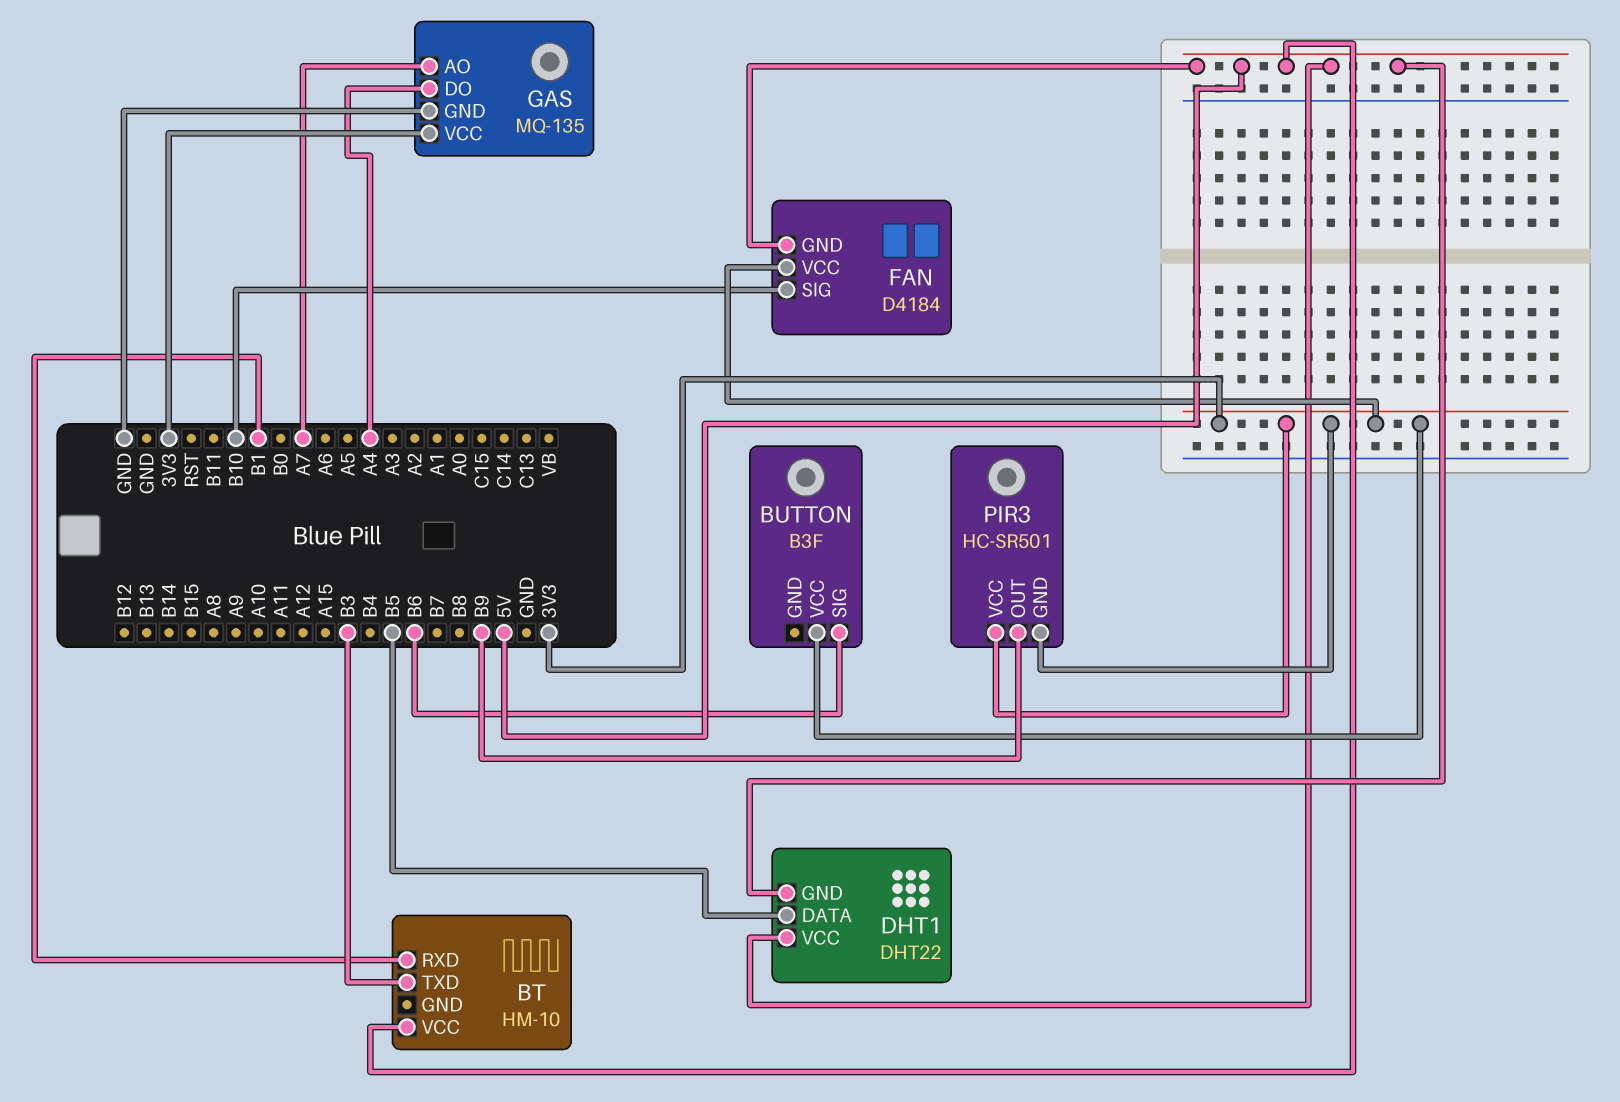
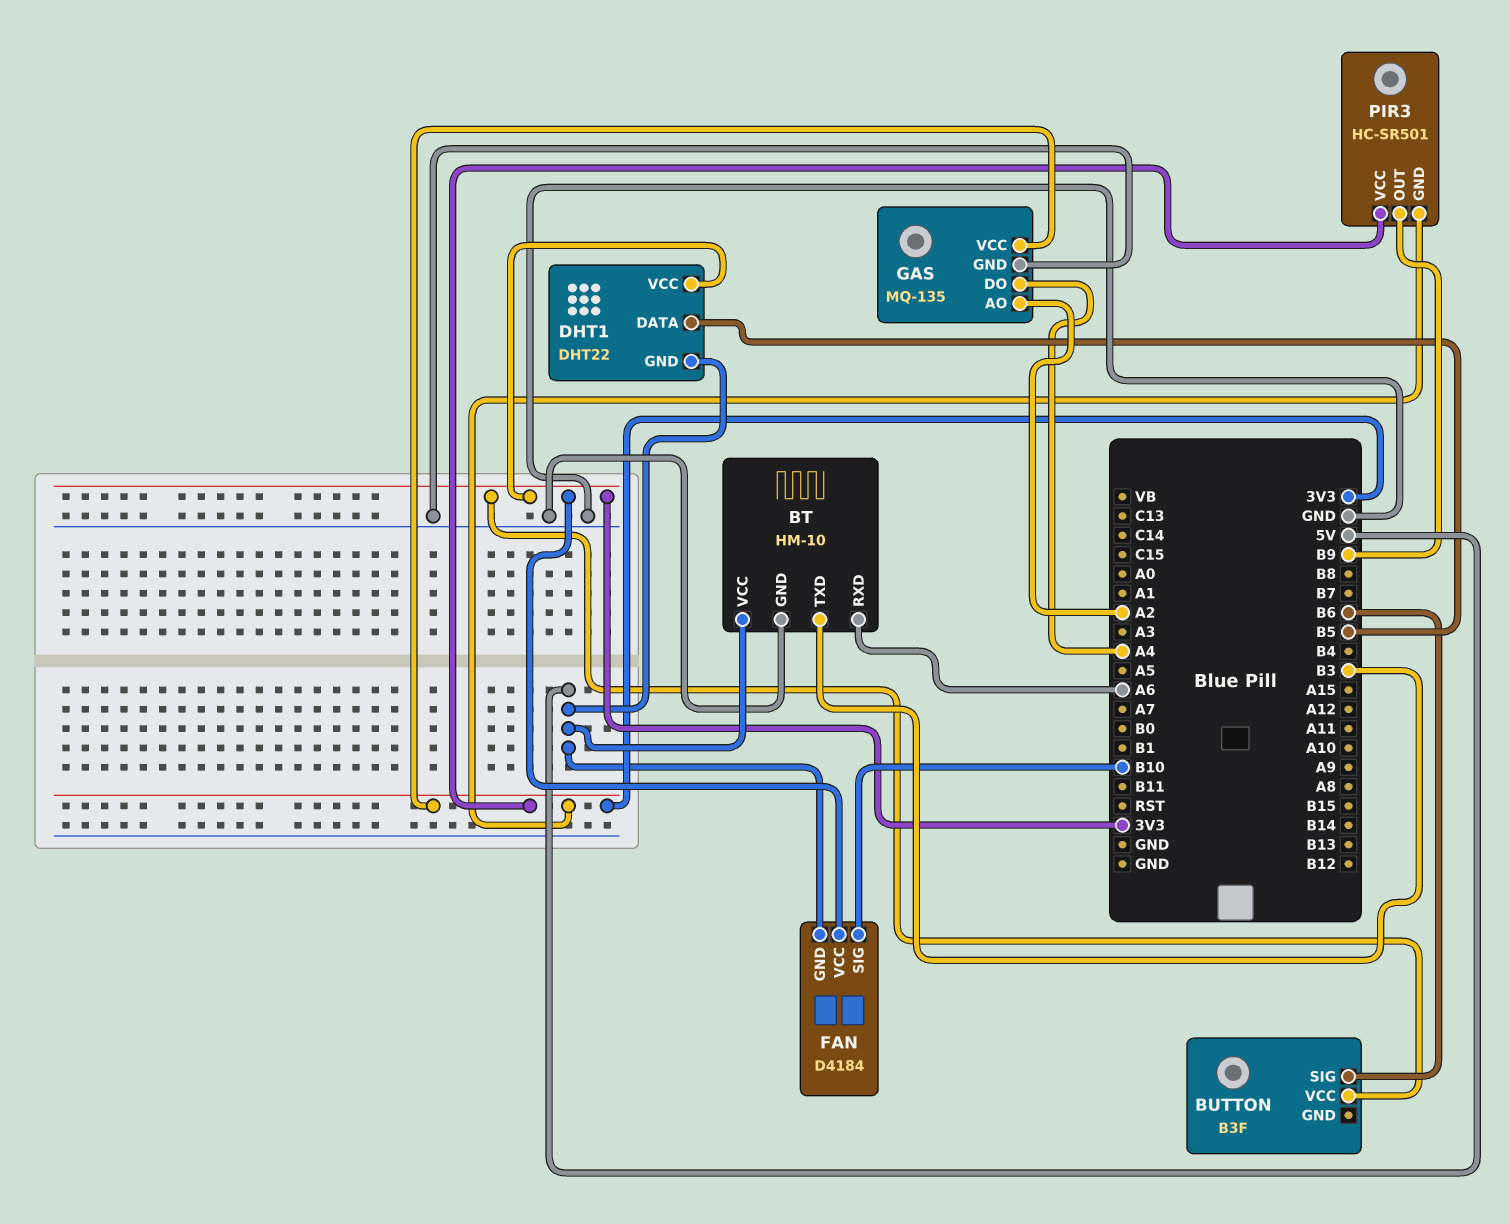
BT pin GND: none -> GND
BT pin RXD: B1 -> A6
DHT1 pin VCC: 5V -> 3V3
GAS pin AO: A7 -> A2

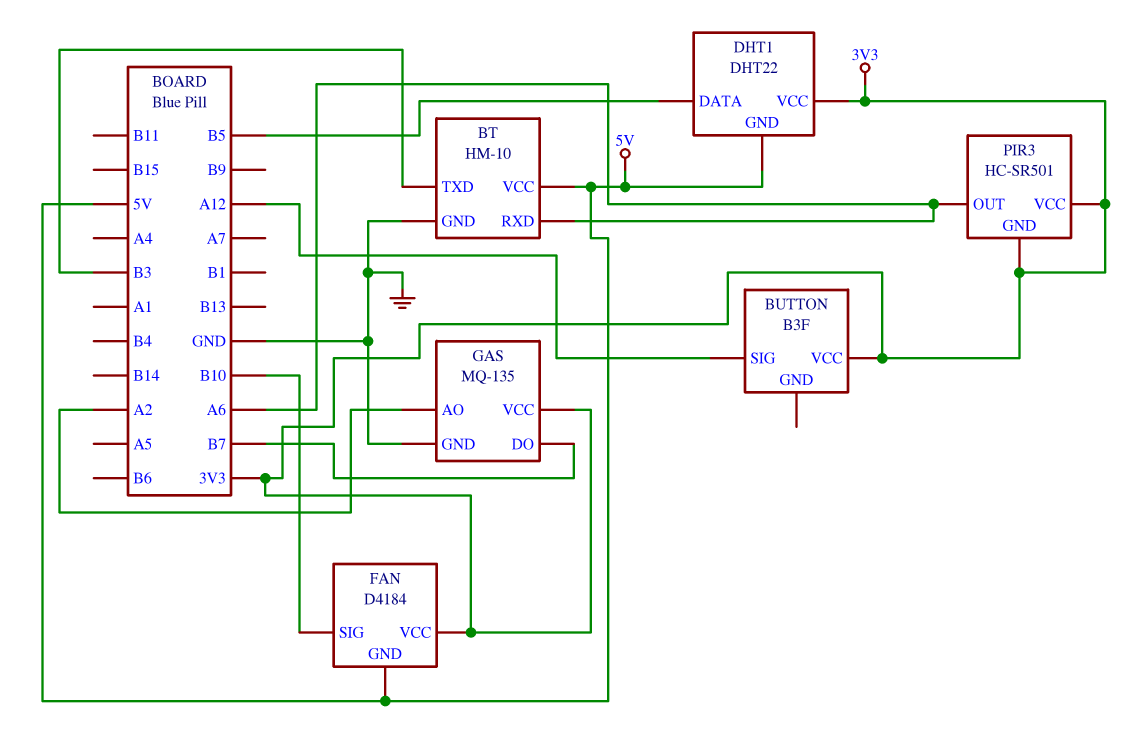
BUTTON pin SIG: B6 -> A12
GAS pin DO: A4 -> B7
PIR3 pin OUT: B9 -> A6

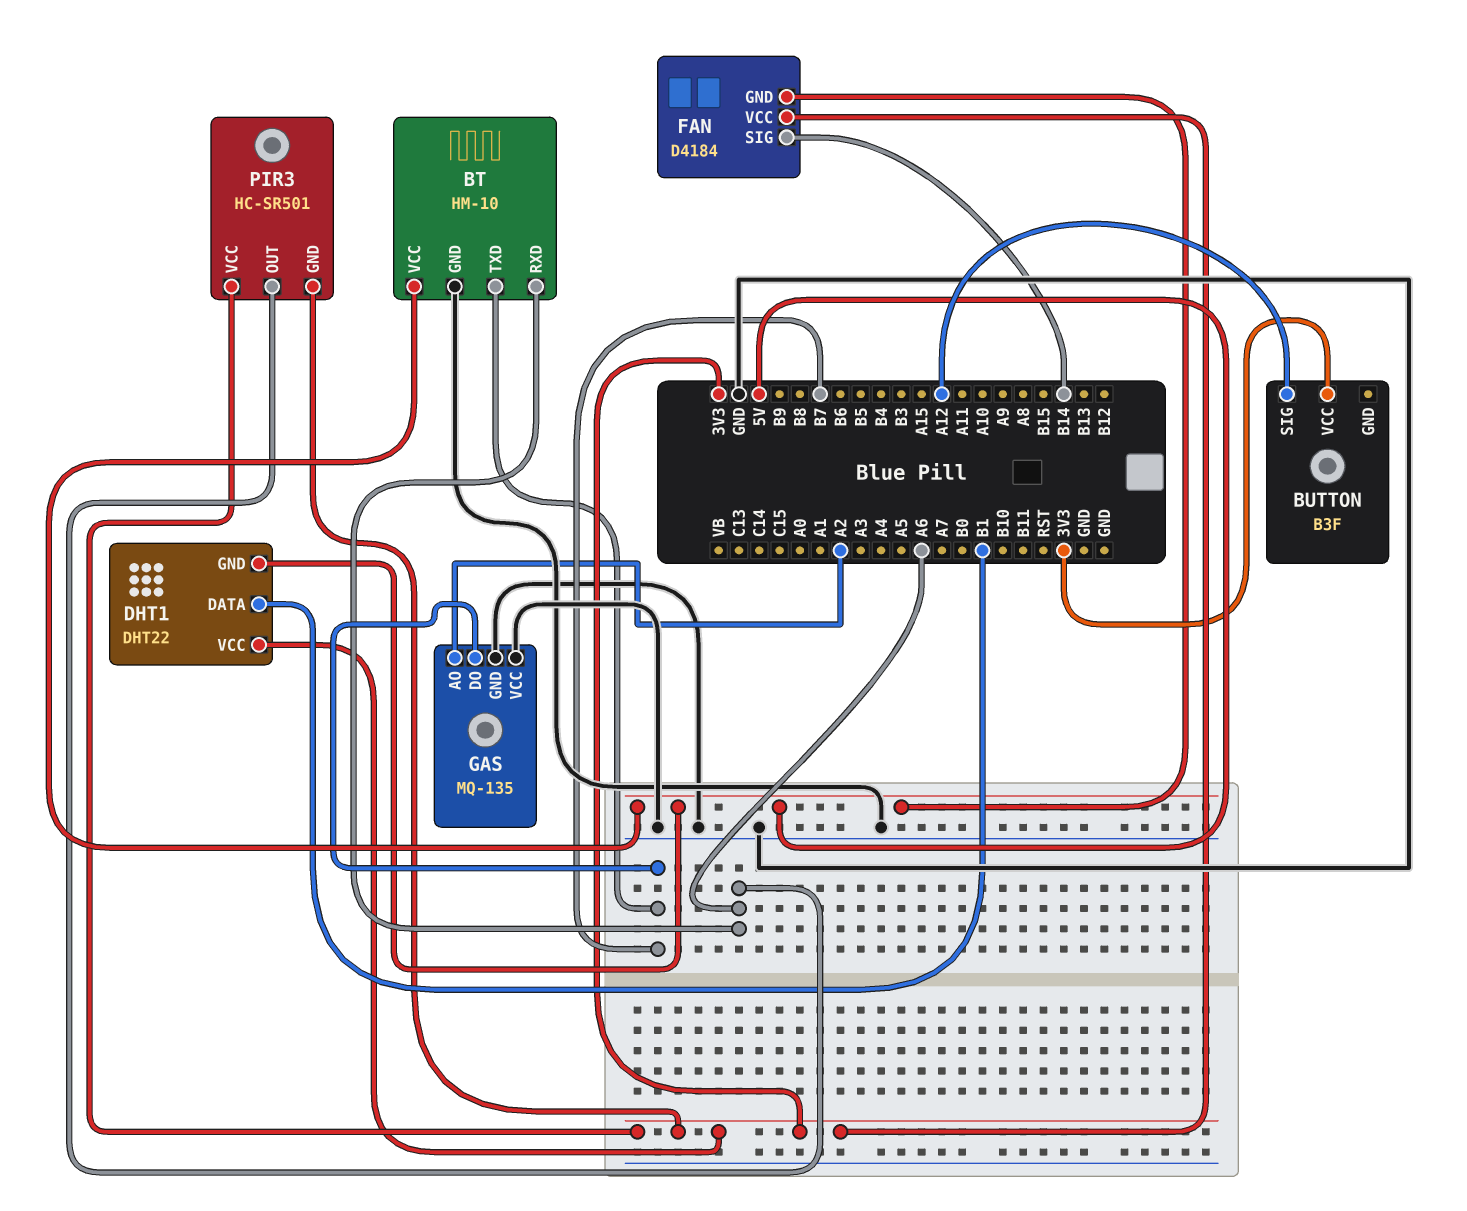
BT pin TXD: B3 -> B7
DHT1 pin DATA: B5 -> B1
FAN pin SIG: B10 -> B14
GAS pin VCC: 3V3 -> GND

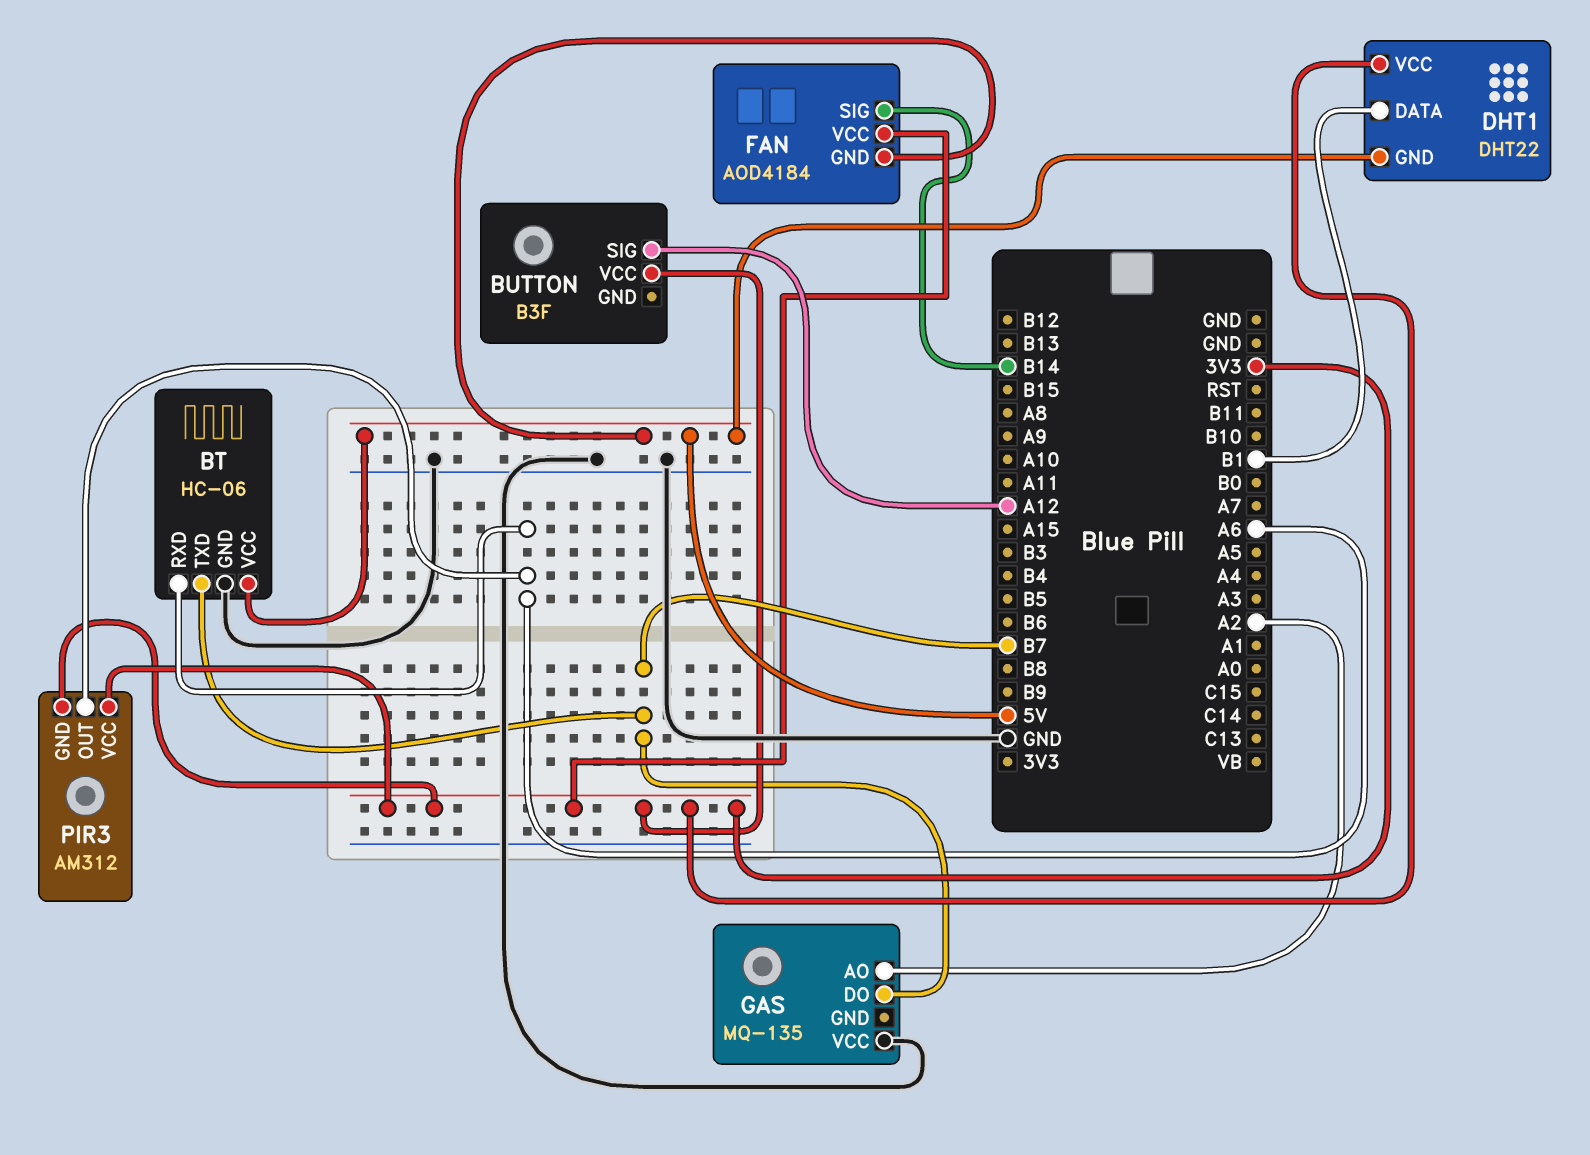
BT: HM-10 -> HC-06
FAN: D4184 -> AOD4184
GAS pin GND: GND -> none
PIR3: HC-SR501 -> AM312

